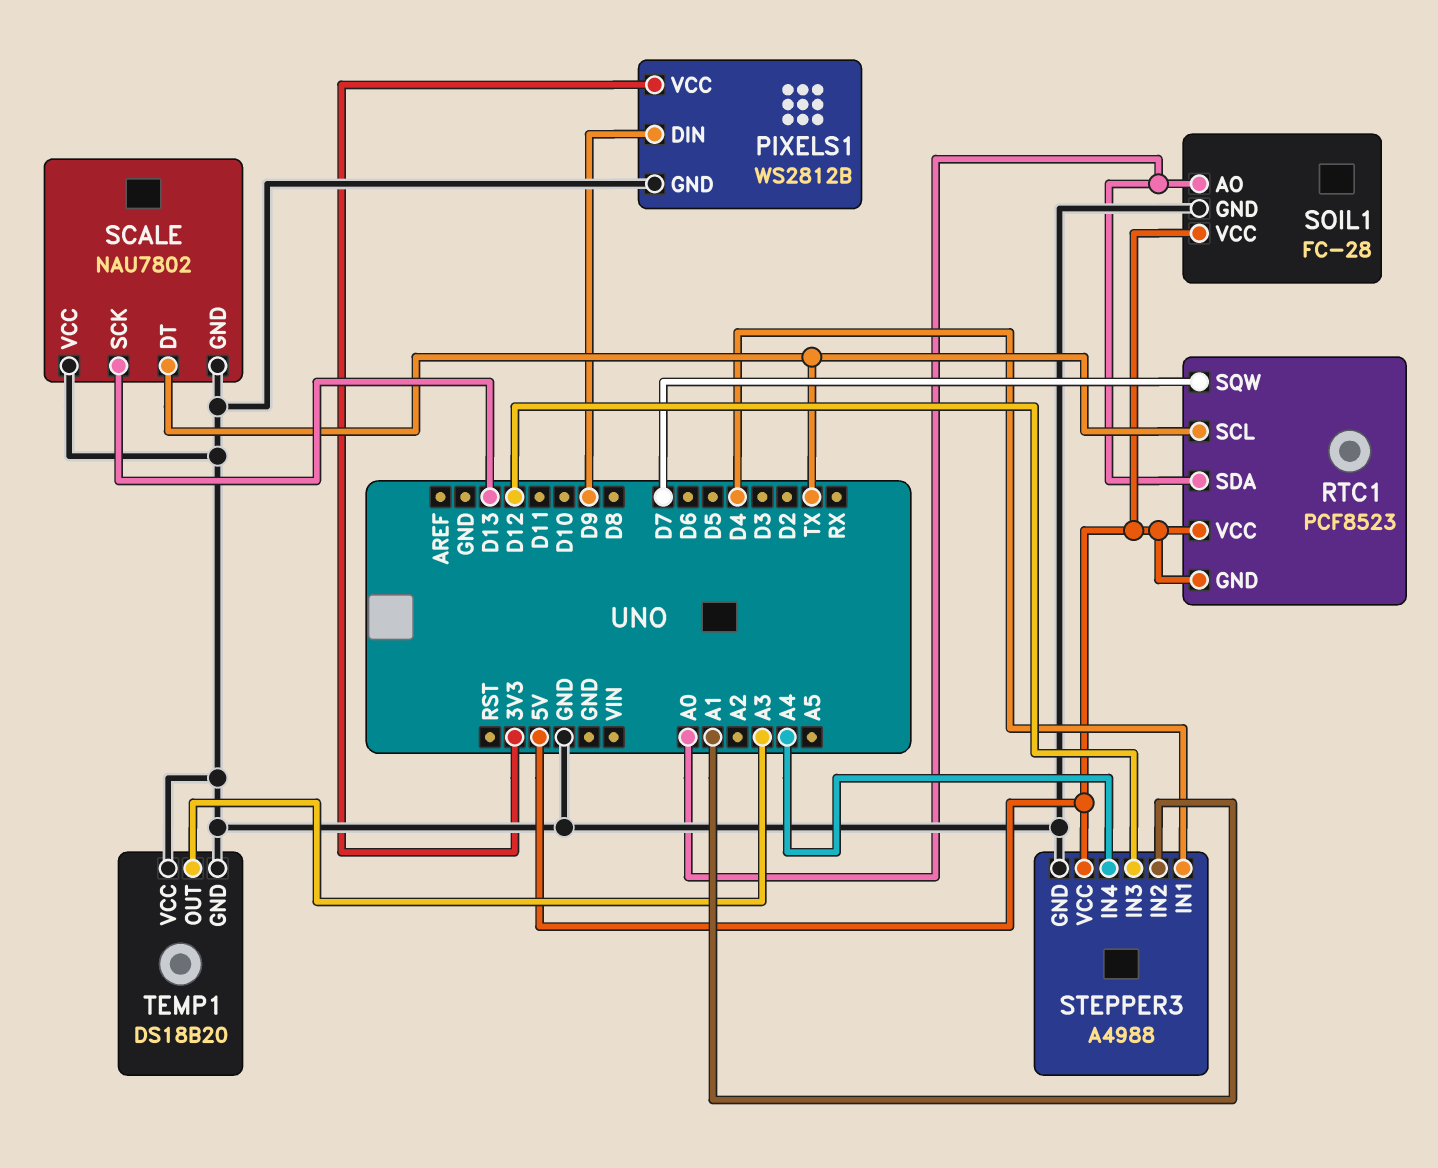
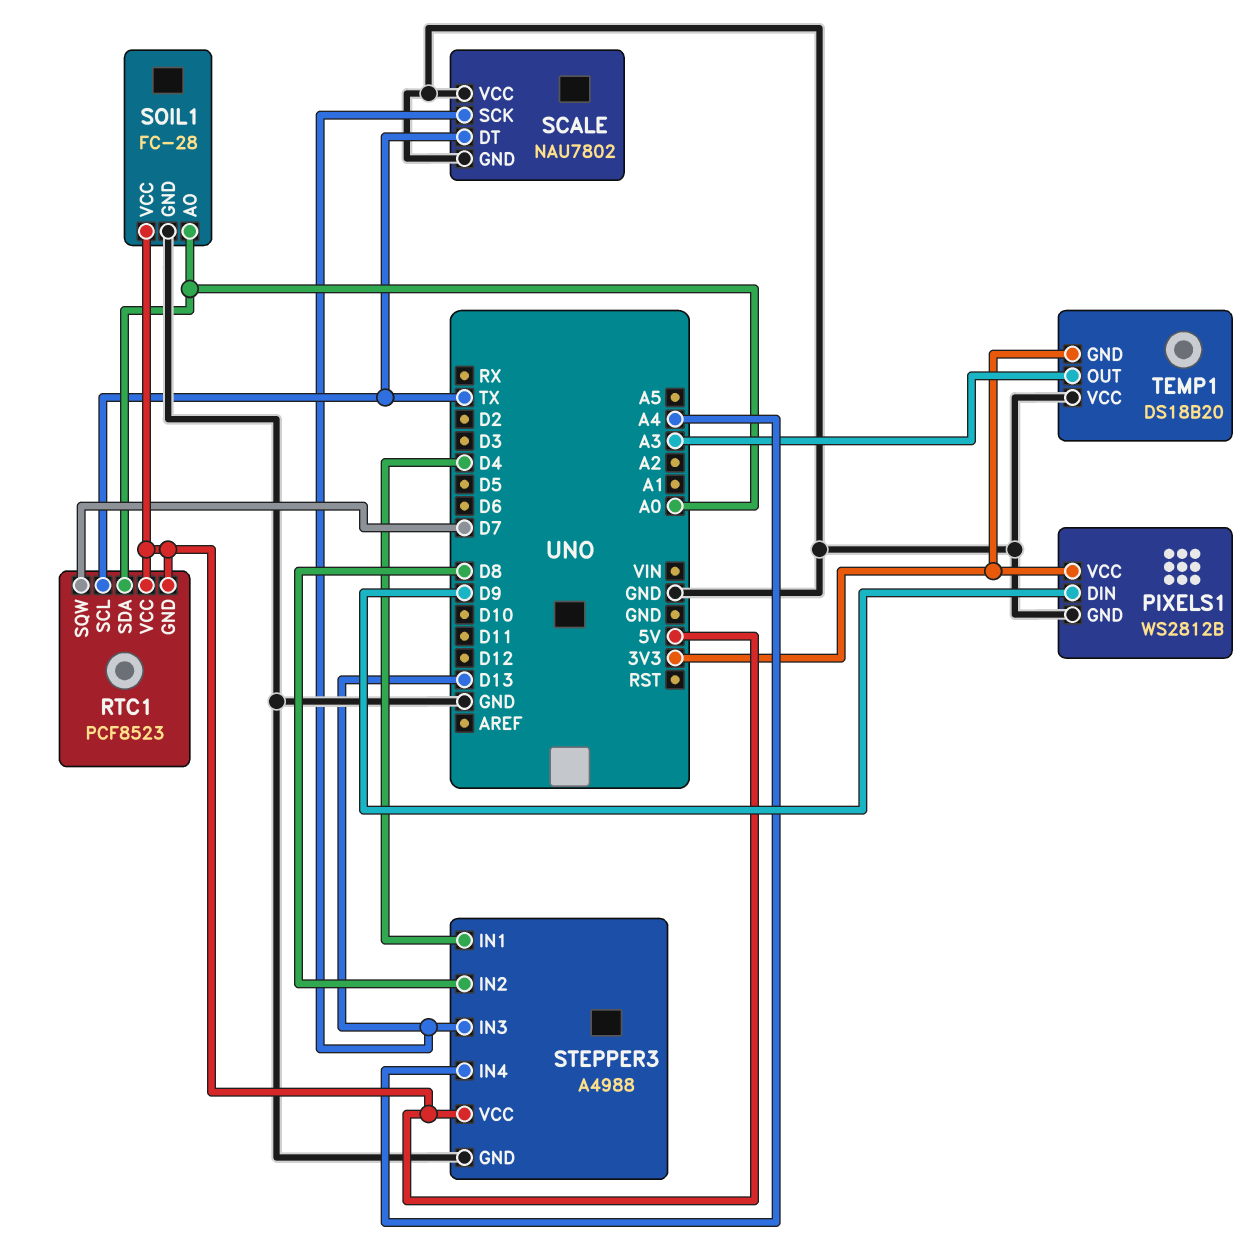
STEPPER3 pin IN2: A1 -> D8
STEPPER3 pin IN3: D12 -> D13
TEMP1 pin GND: GND -> 3V3

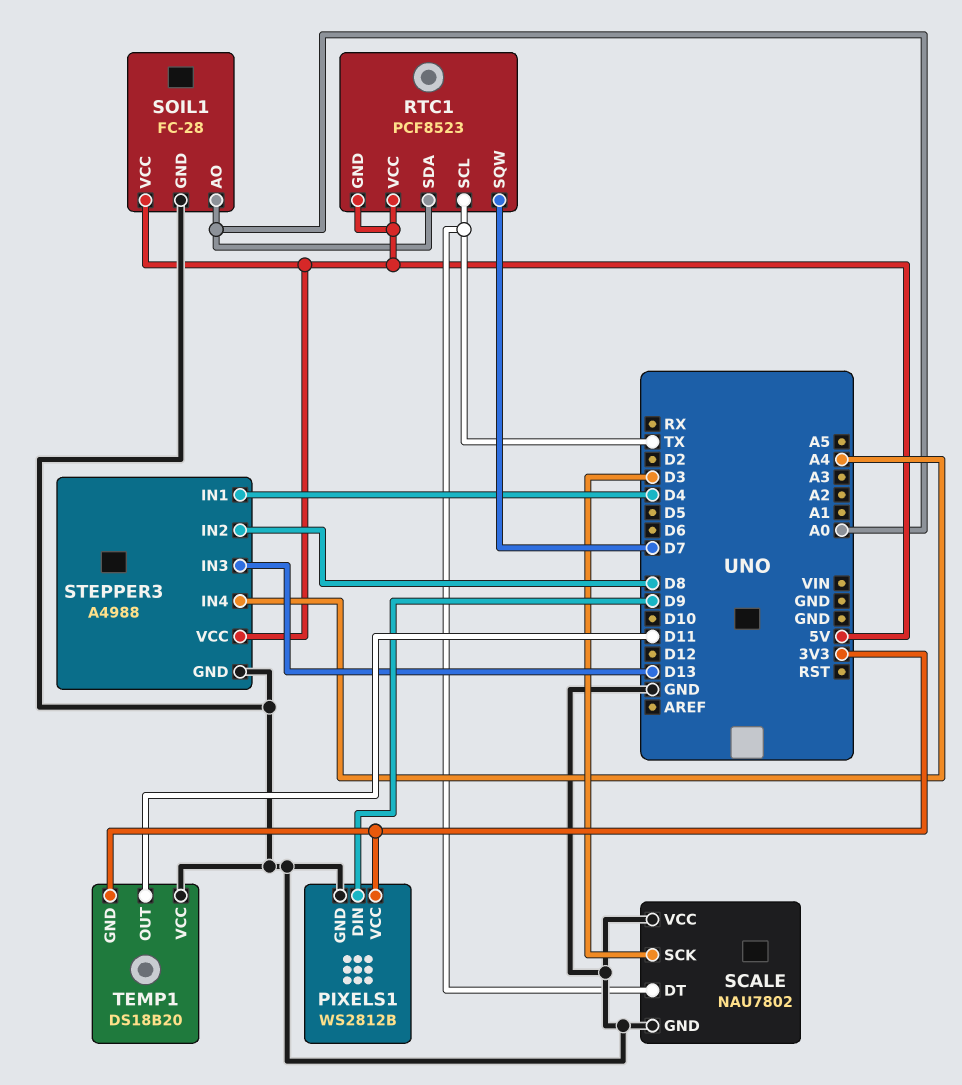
SCALE pin SCK: D13 -> D3
TEMP1 pin OUT: A3 -> D11

